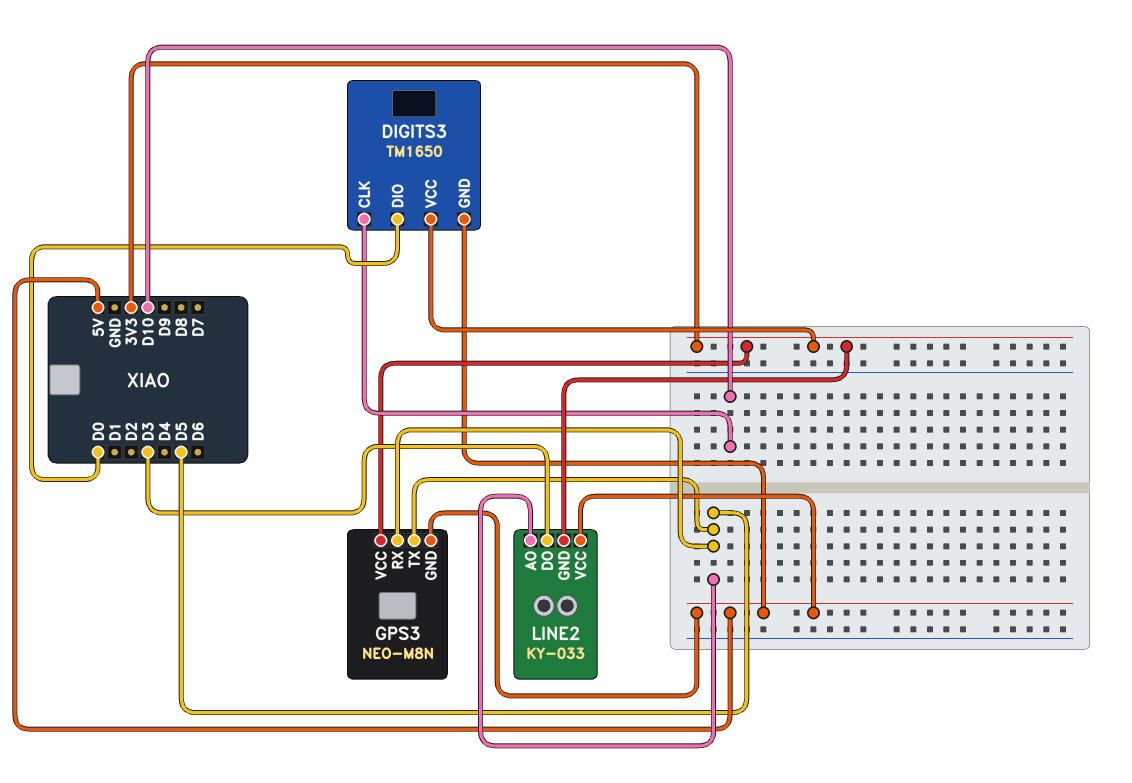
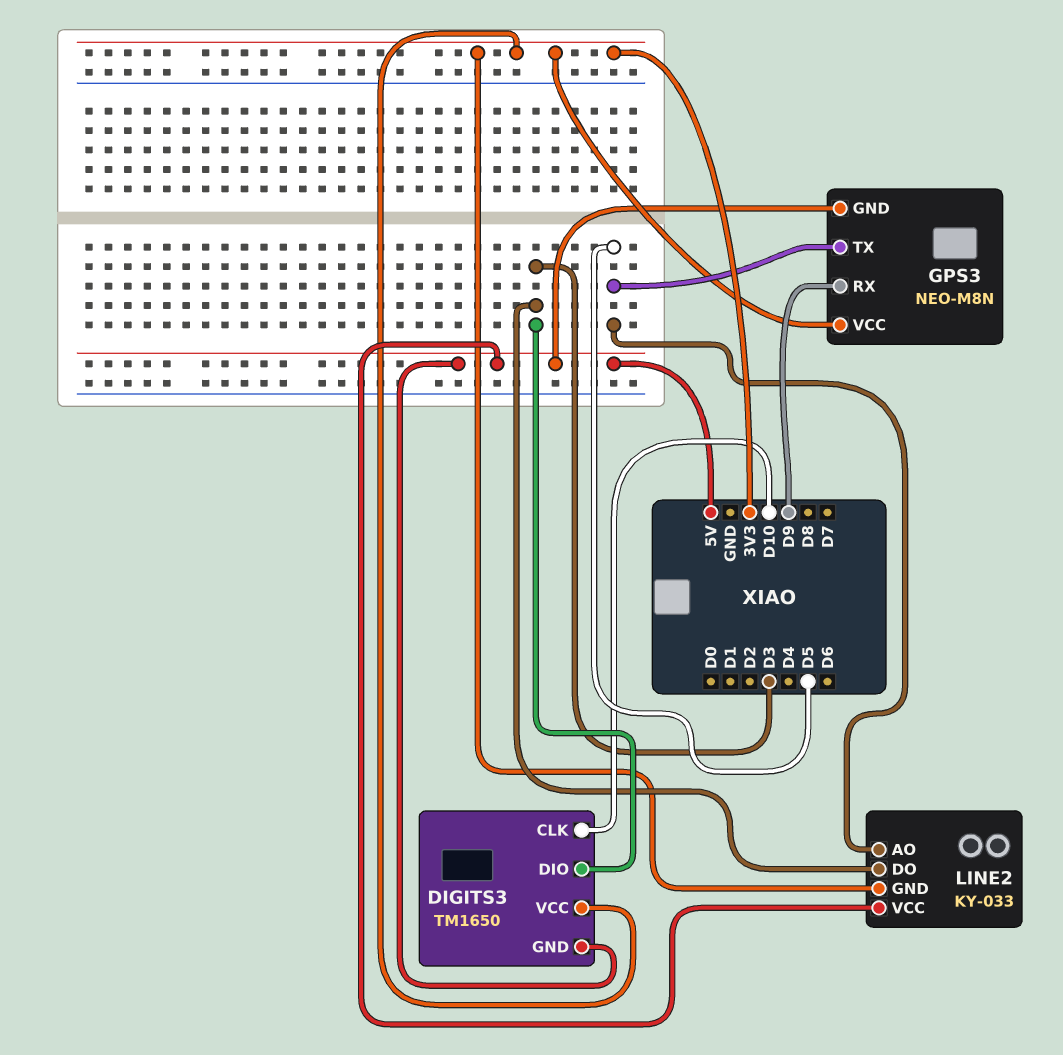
DIGITS3 pin DIO: D0 -> D3
GPS3 pin RX: D5 -> D9

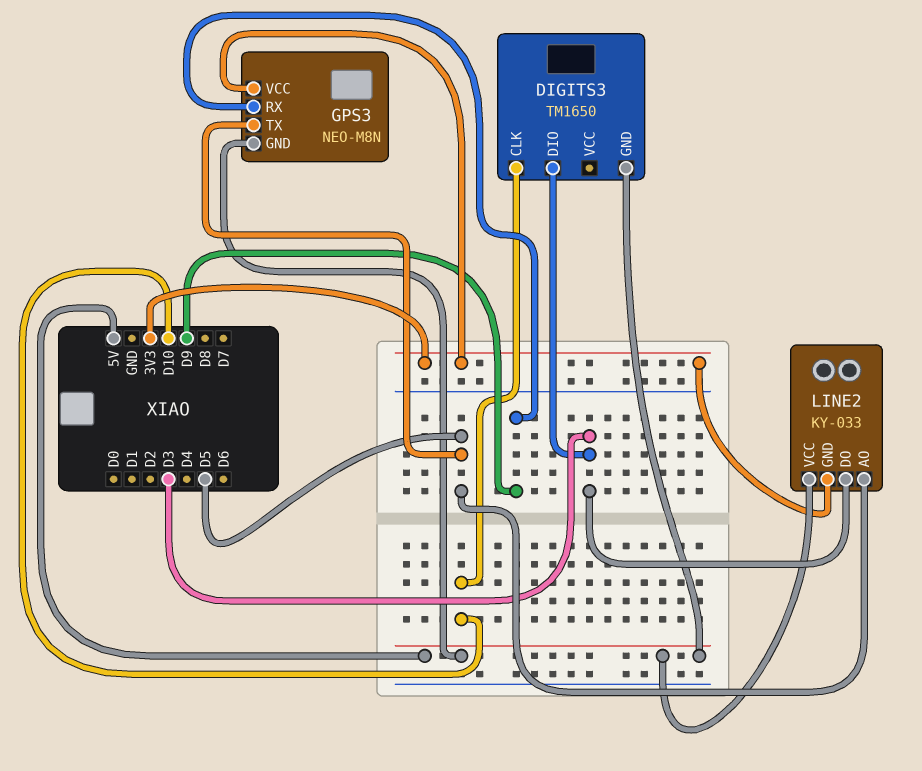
DIGITS3 pin VCC: 3V3 -> none

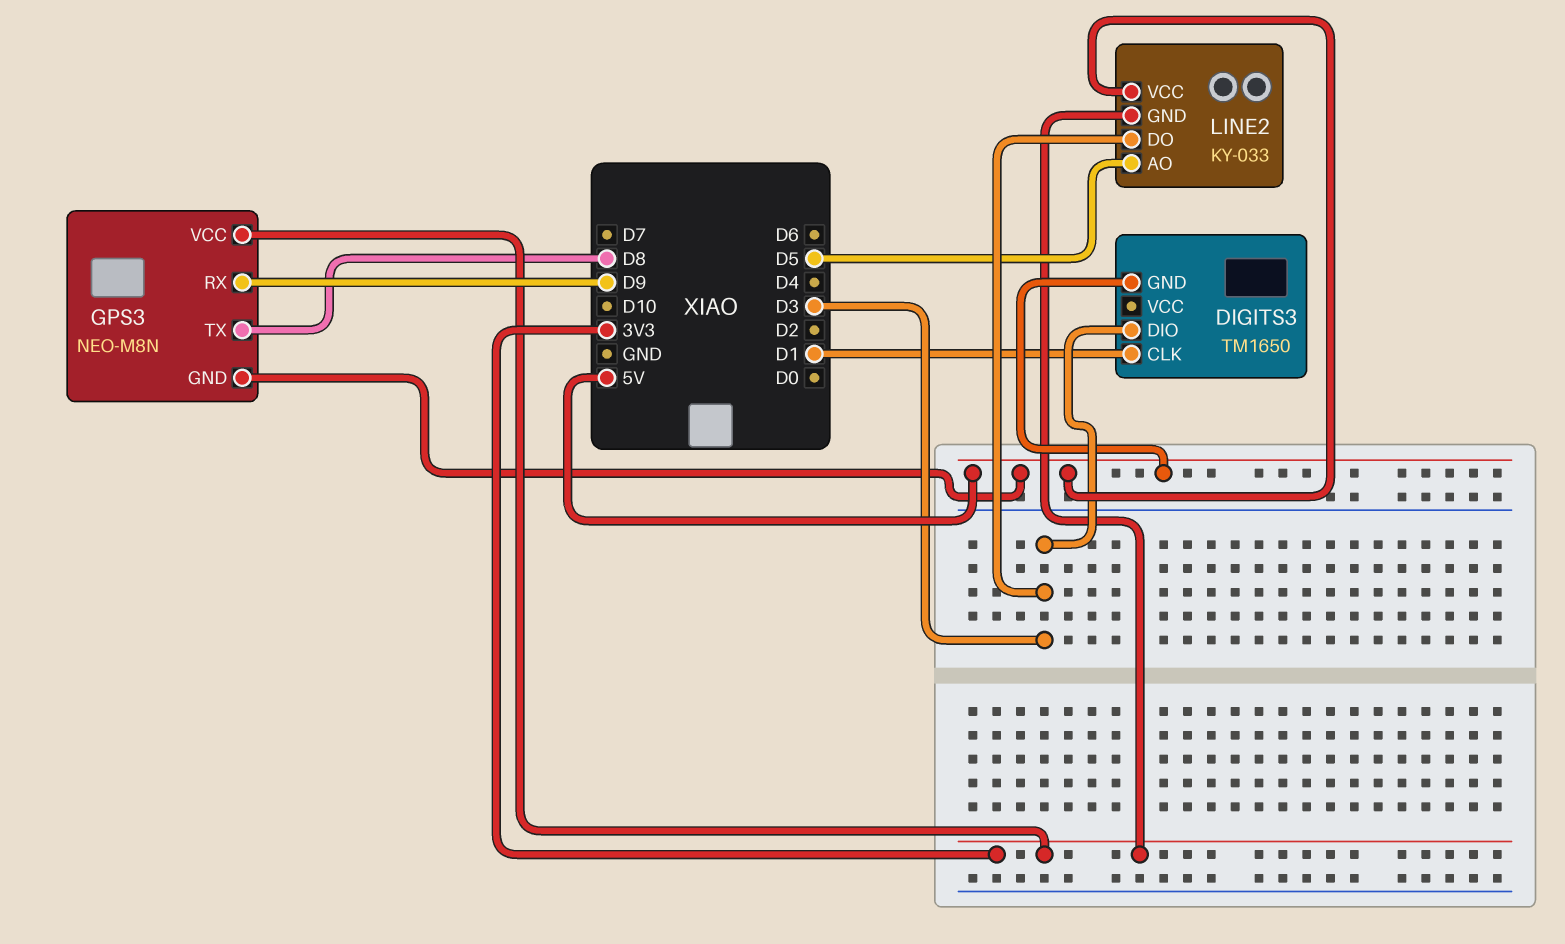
DIGITS3 pin CLK: D10 -> D1
GPS3 pin TX: D5 -> D8

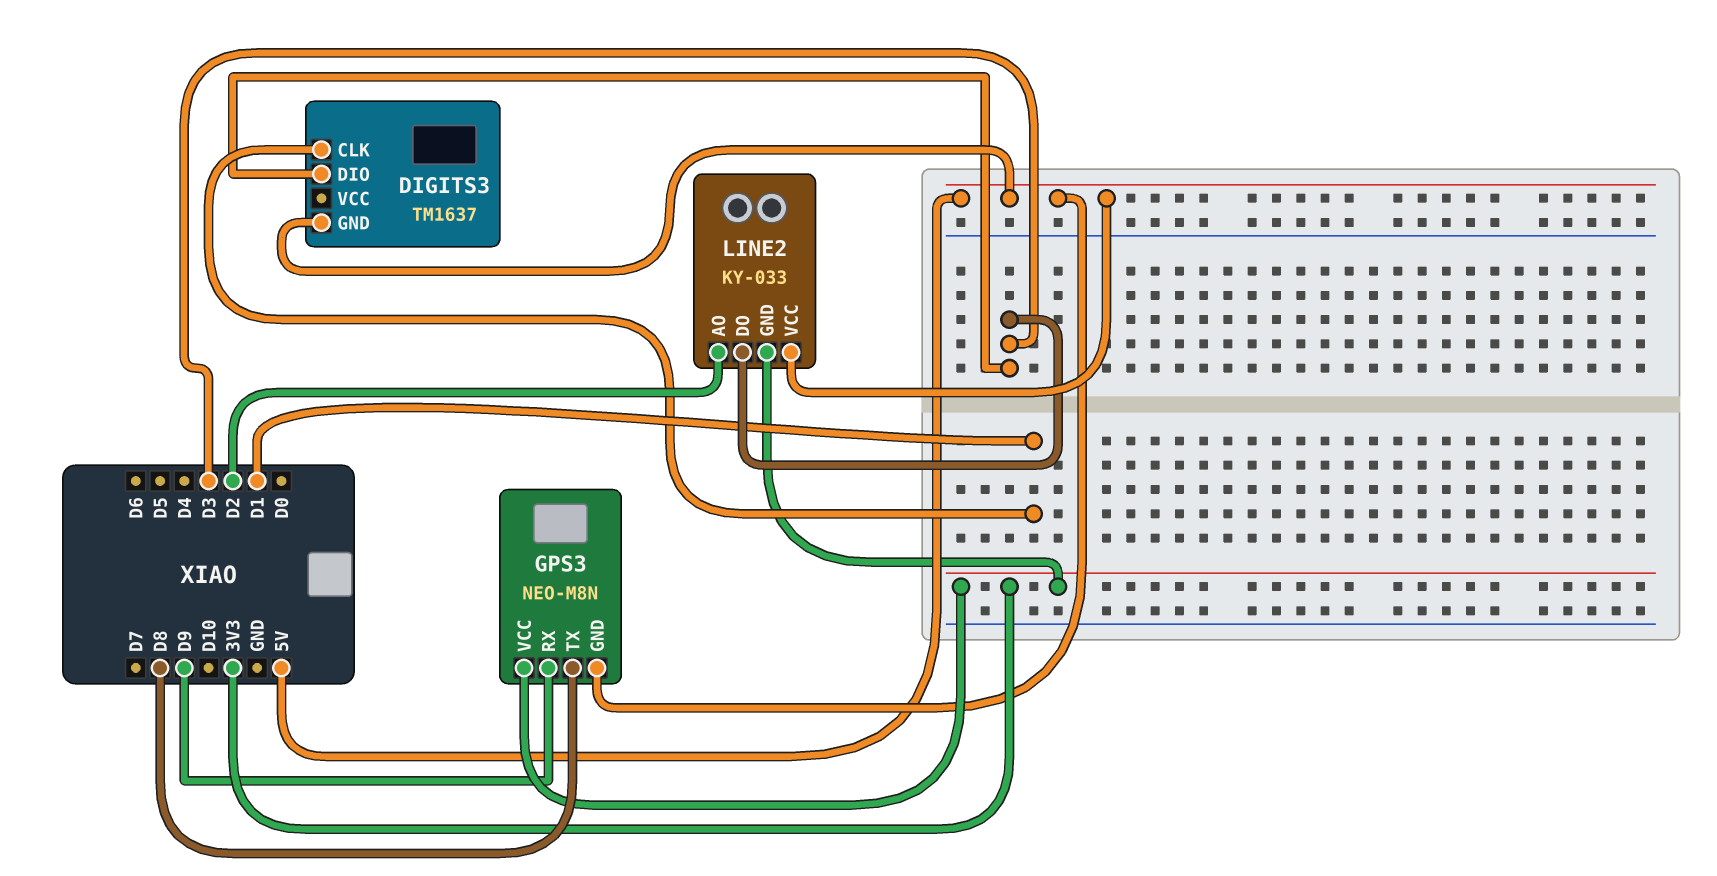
DIGITS3: TM1650 -> TM1637
LINE2 pin AO: D5 -> D2

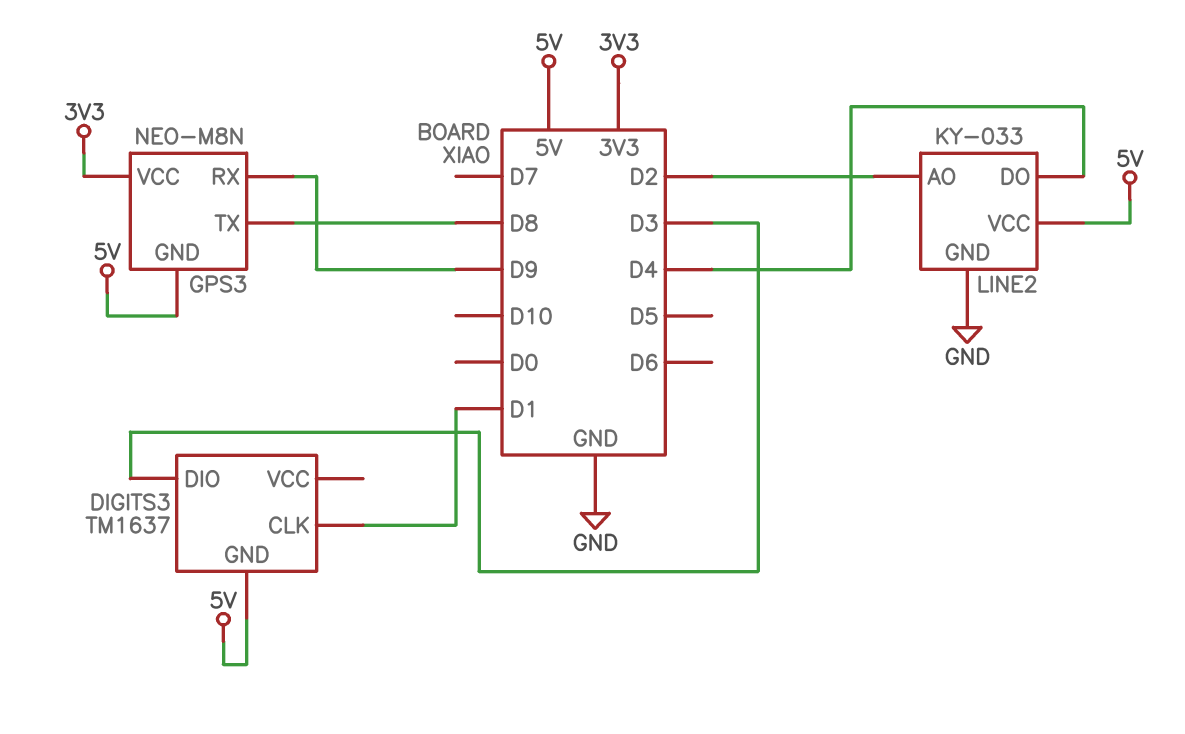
LINE2 pin DO: D3 -> D4
LINE2 pin GND: 3V3 -> GND

